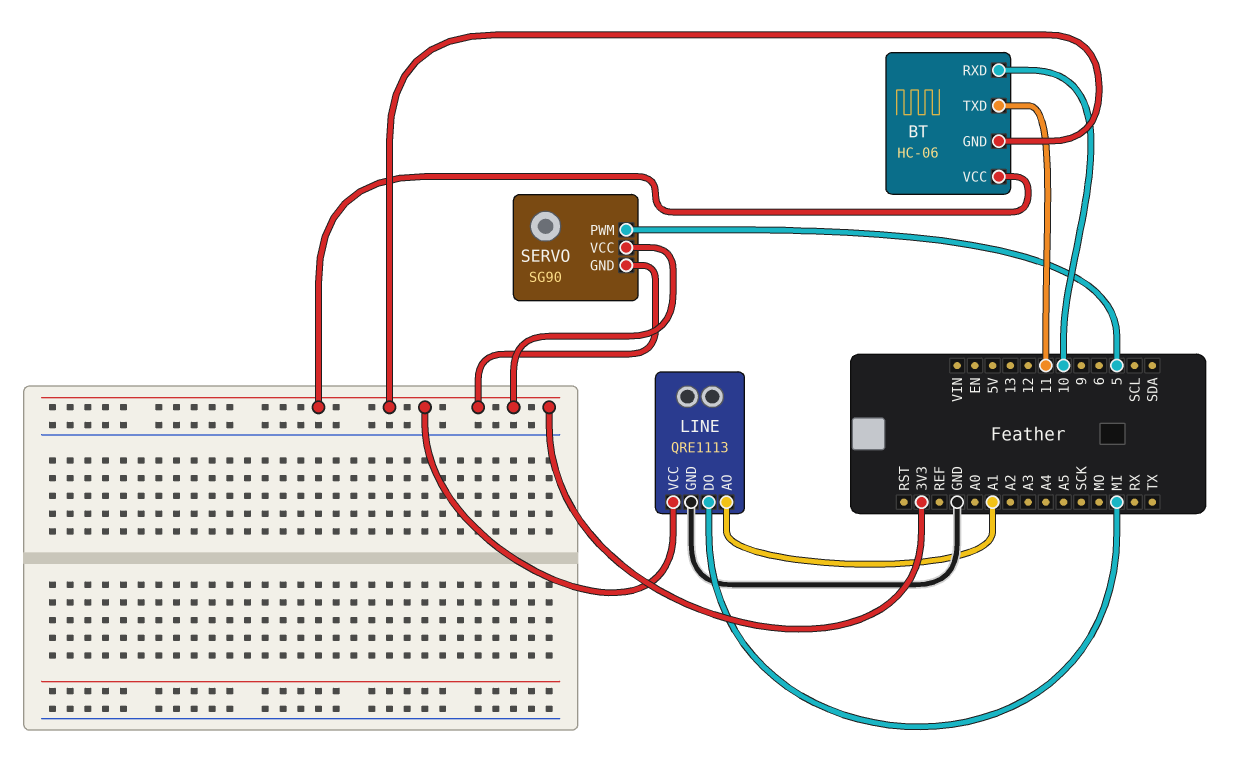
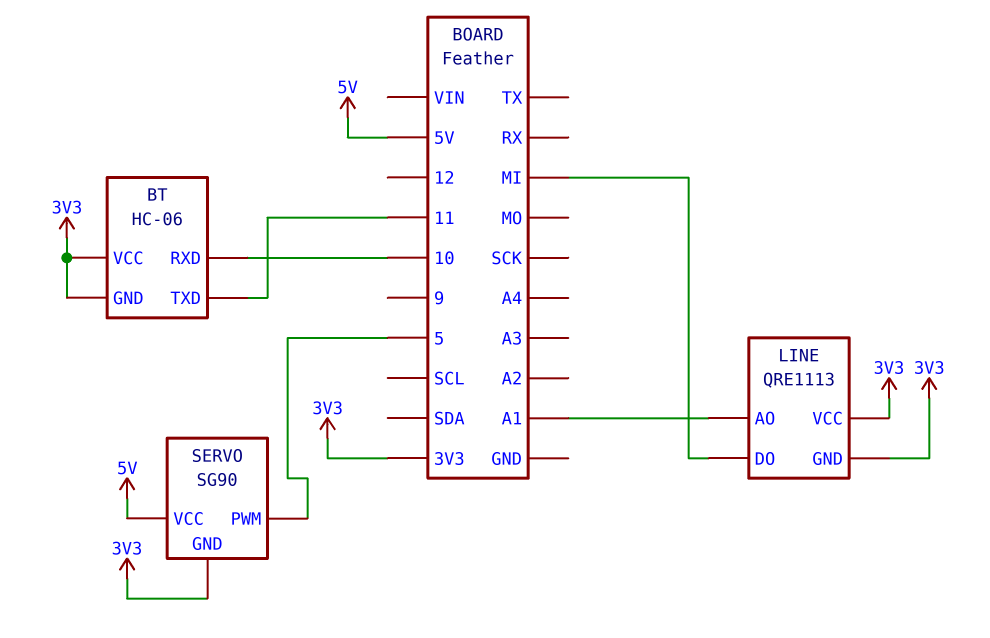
LINE pin GND: GND -> 3V3
SERVO pin VCC: 3V3 -> 5V

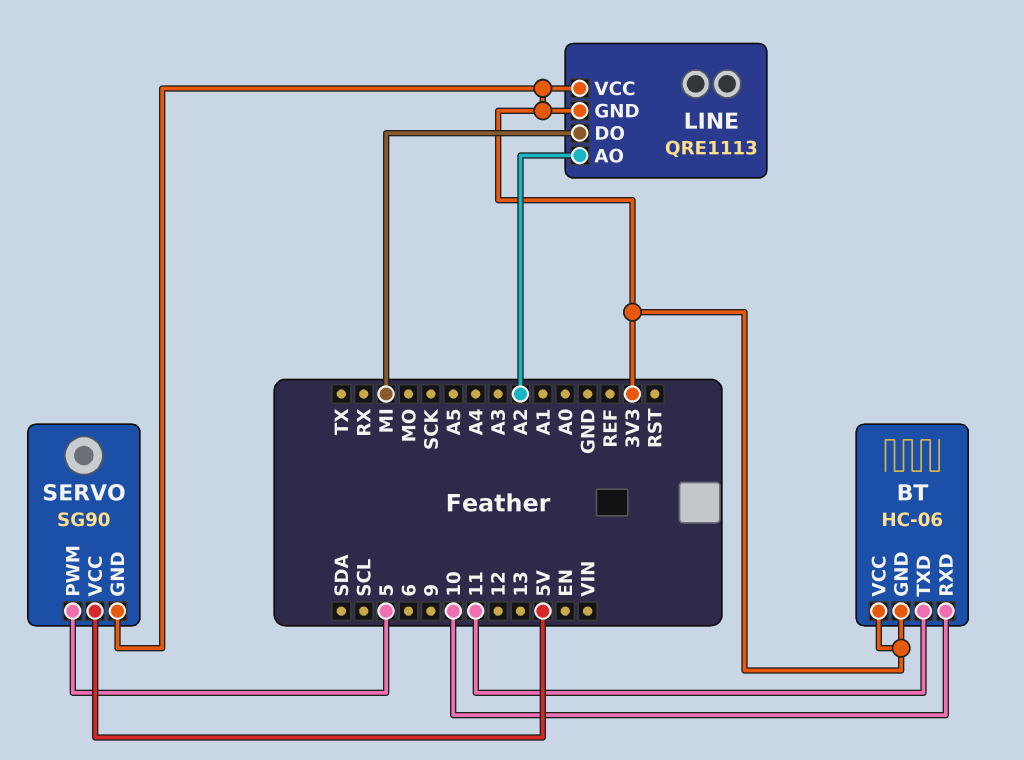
LINE pin AO: A1 -> A2

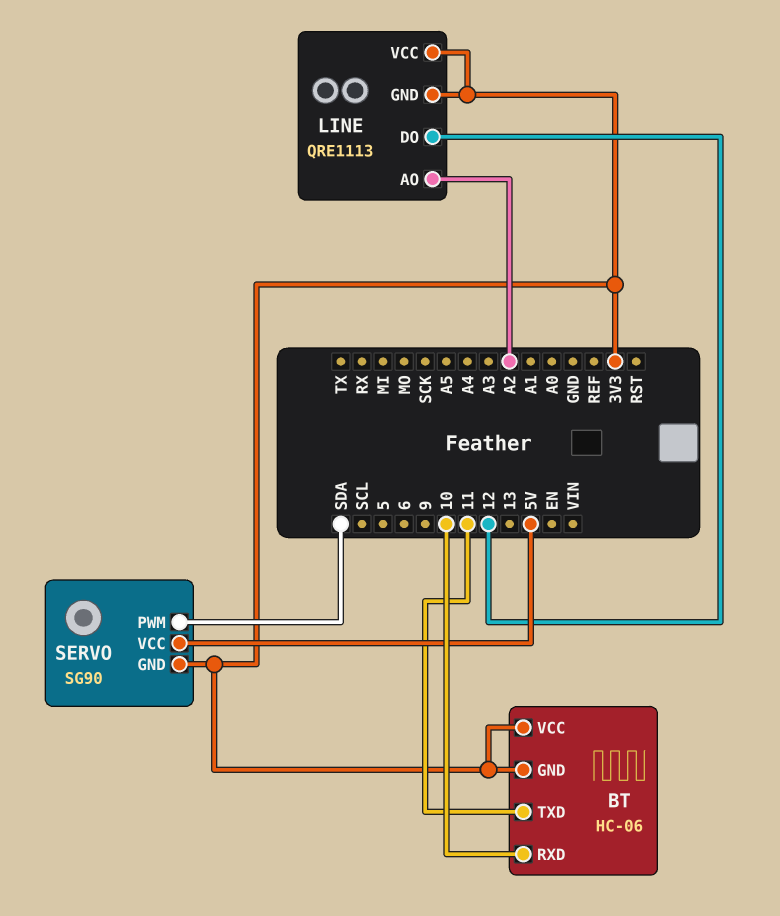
LINE pin DO: MI -> 12
SERVO pin PWM: 5 -> SDA

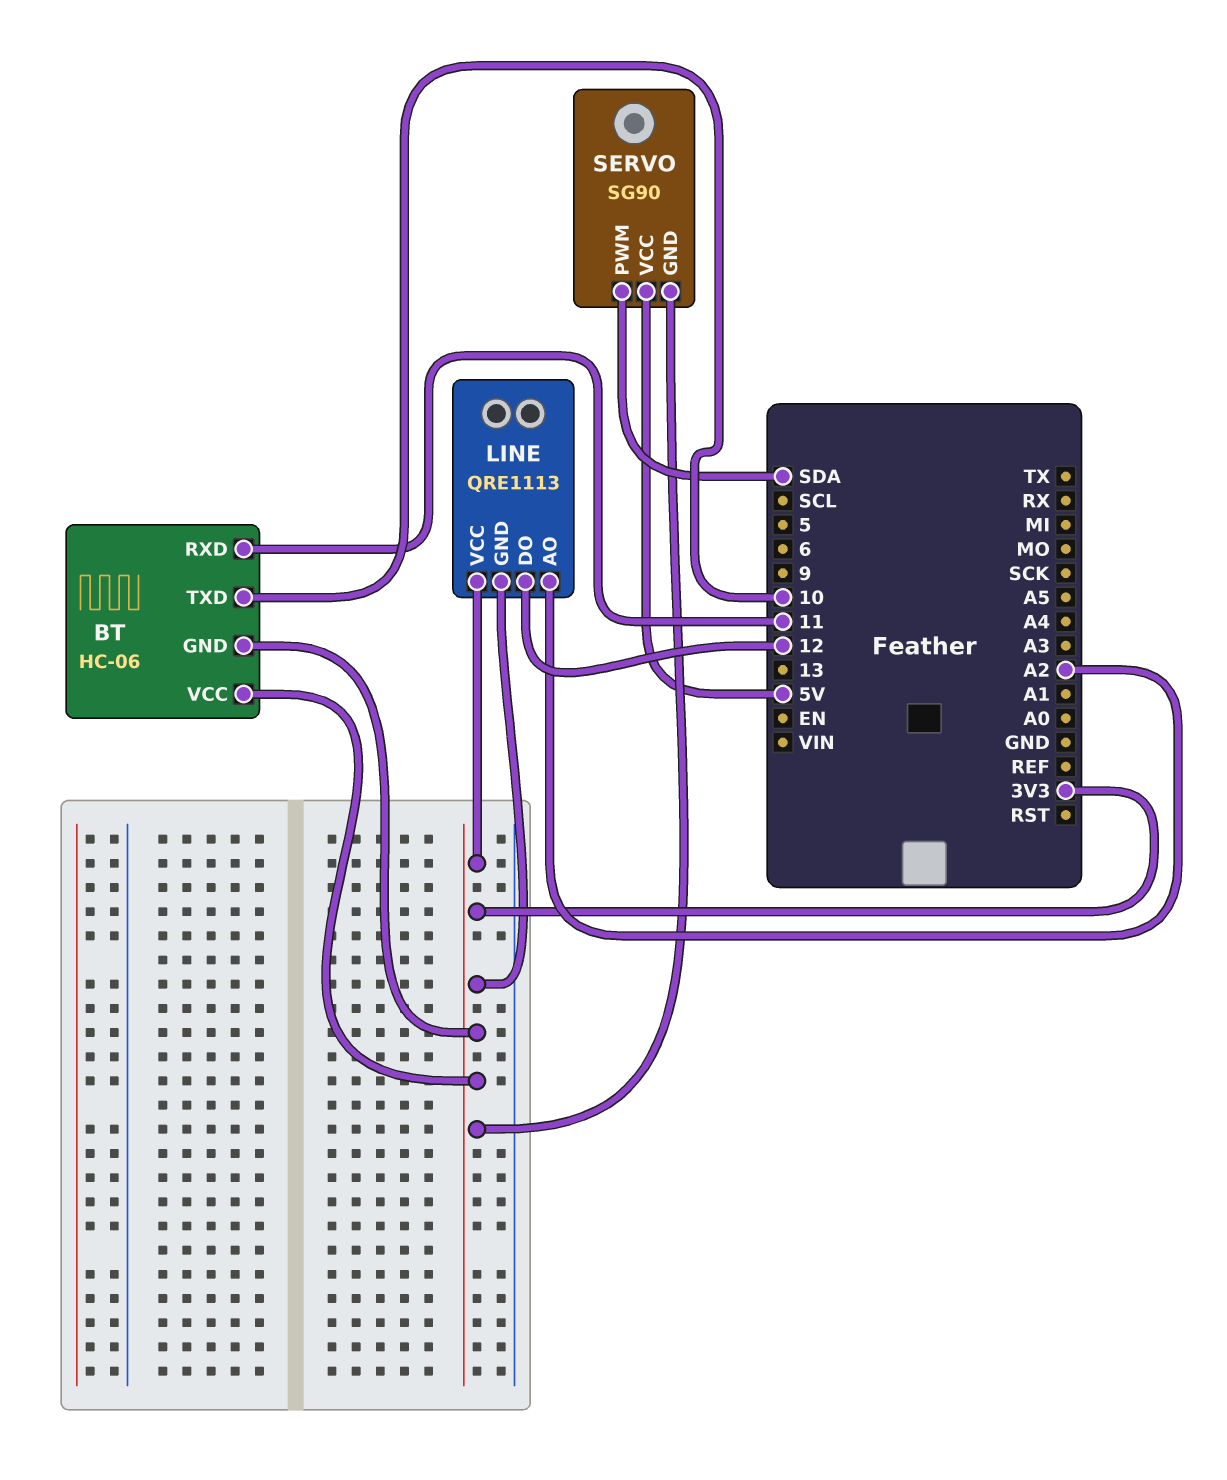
BT pin RXD: 10 -> 11
BT pin TXD: 11 -> 10

